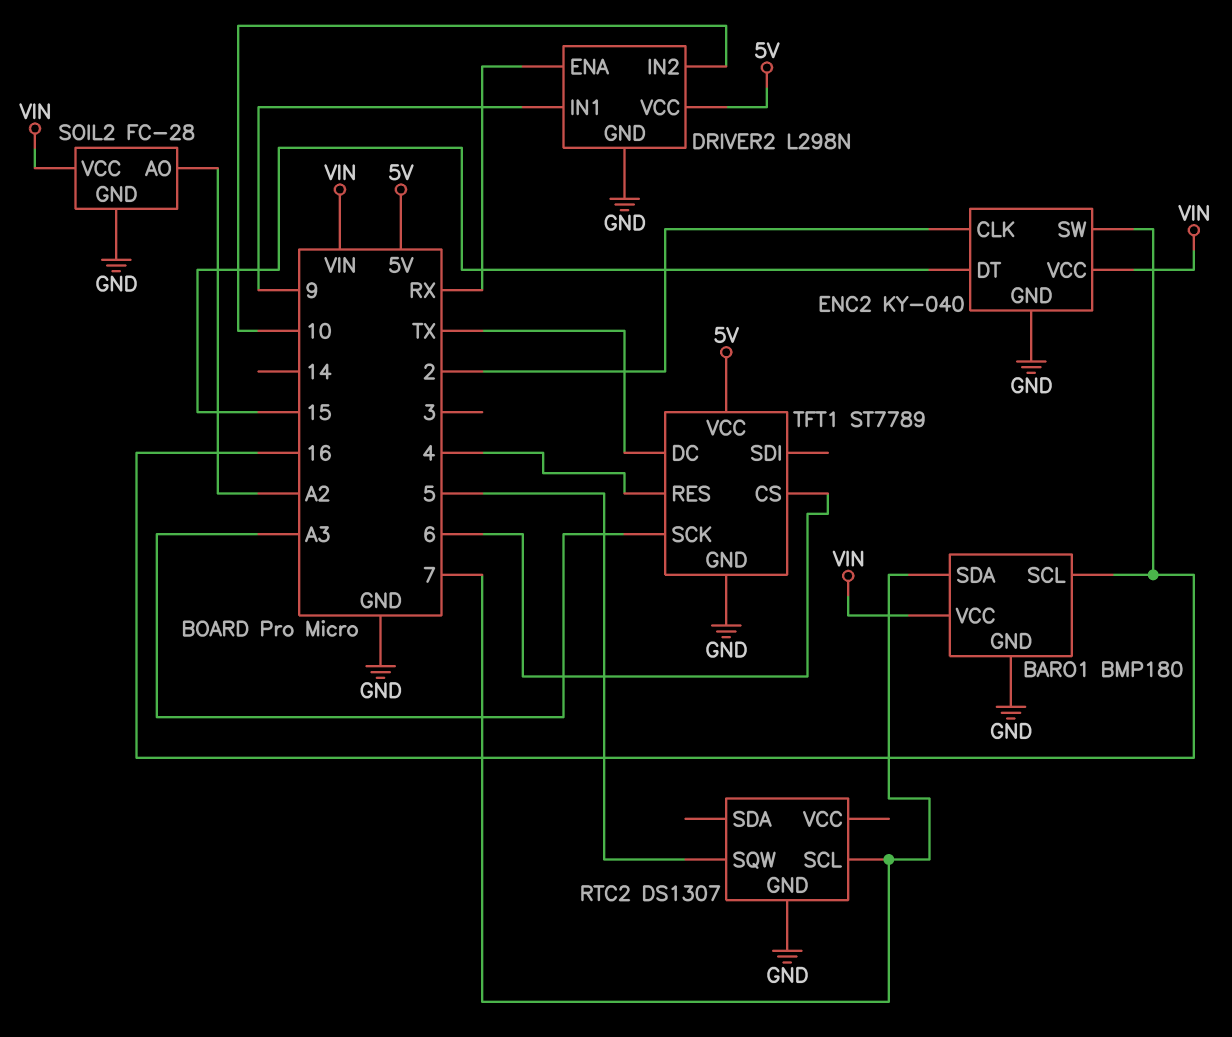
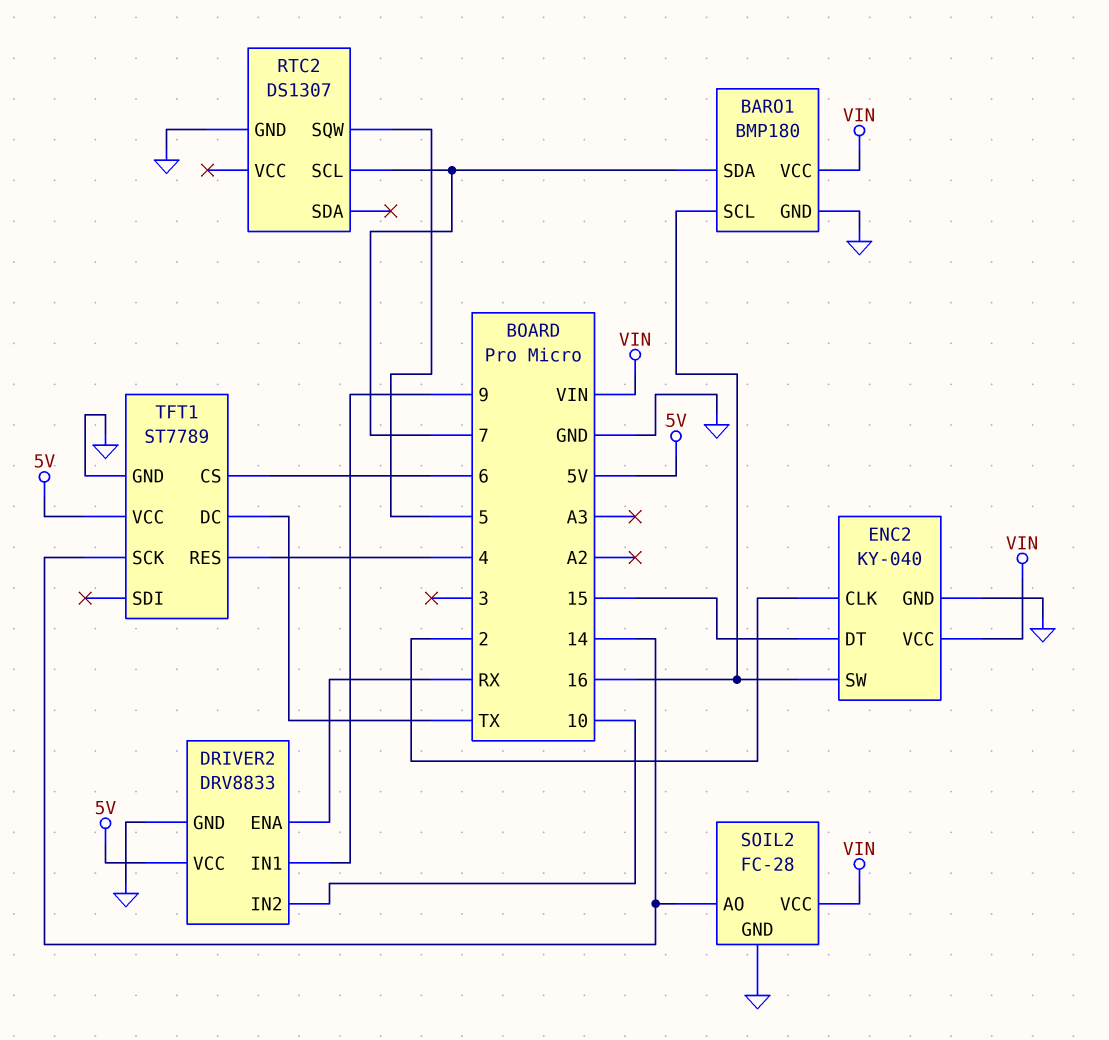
DRIVER2: L298N -> DRV8833
SOIL2 pin AO: A2 -> 14
TFT1 pin SCK: A3 -> 14

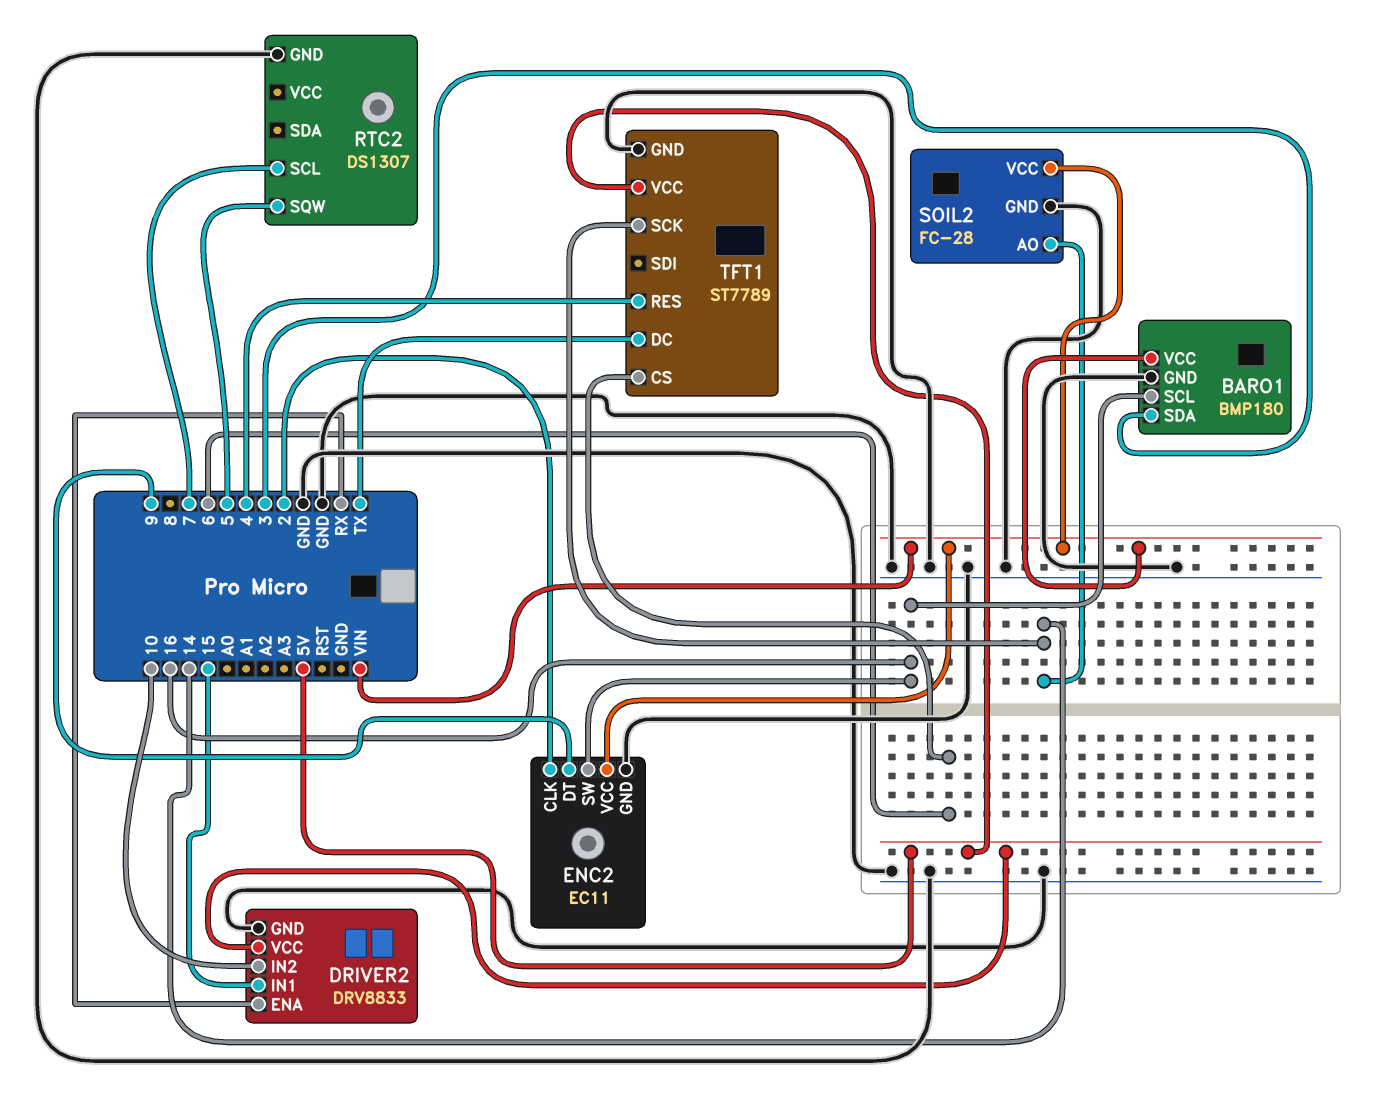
BARO1 pin SDA: 7 -> 3
DRIVER2 pin IN1: 9 -> 15
ENC2: KY-040 -> EC11
ENC2 pin DT: 15 -> 9

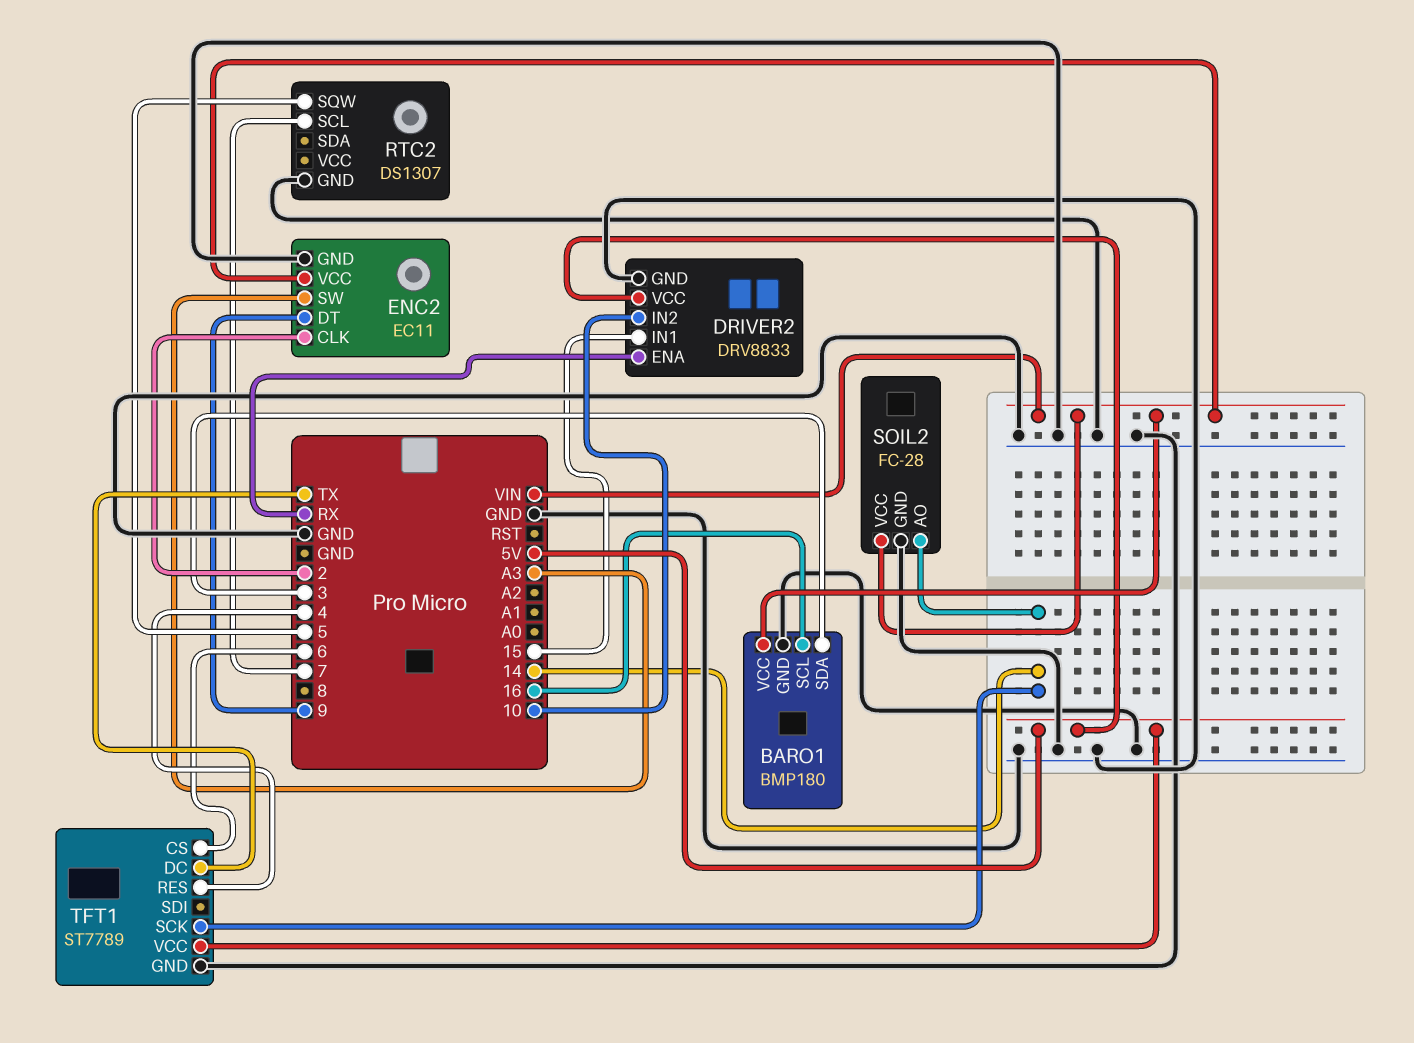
ENC2 pin SW: 16 -> A3

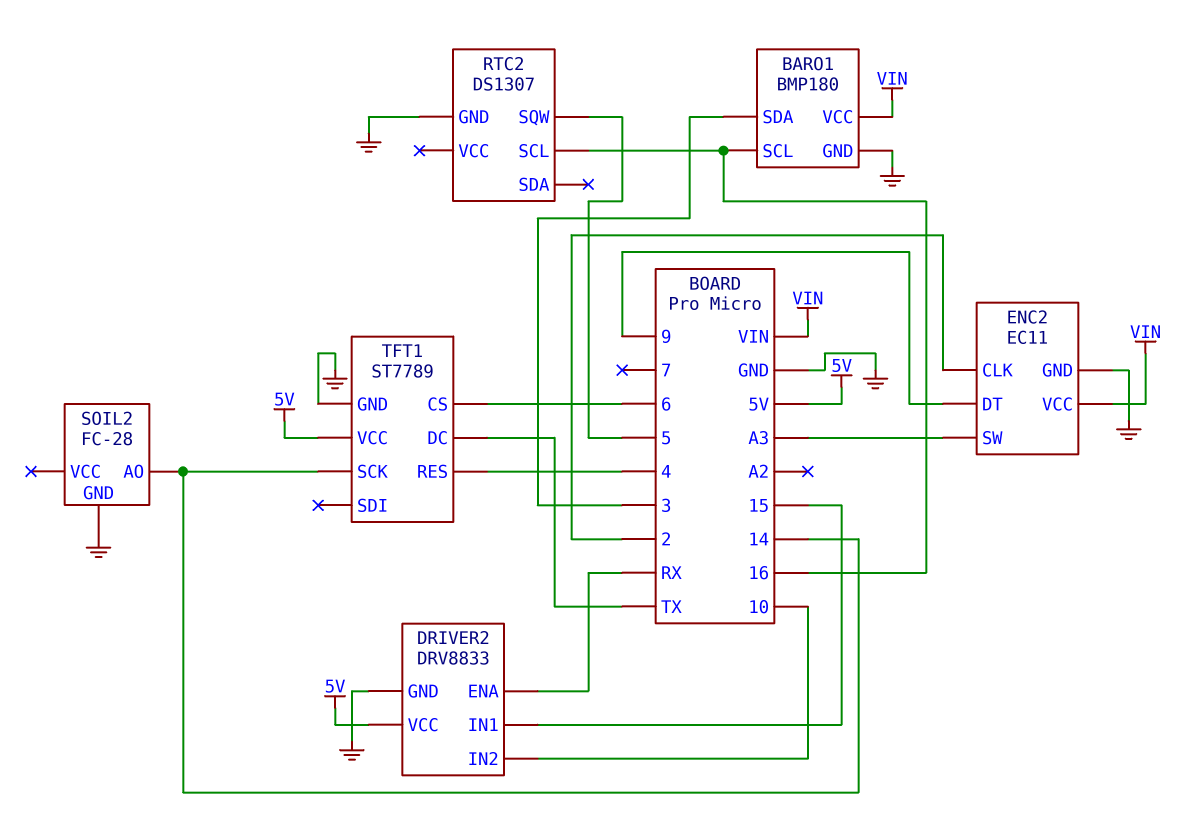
RTC2 pin SCL: 7 -> 16
SOIL2 pin VCC: VIN -> none

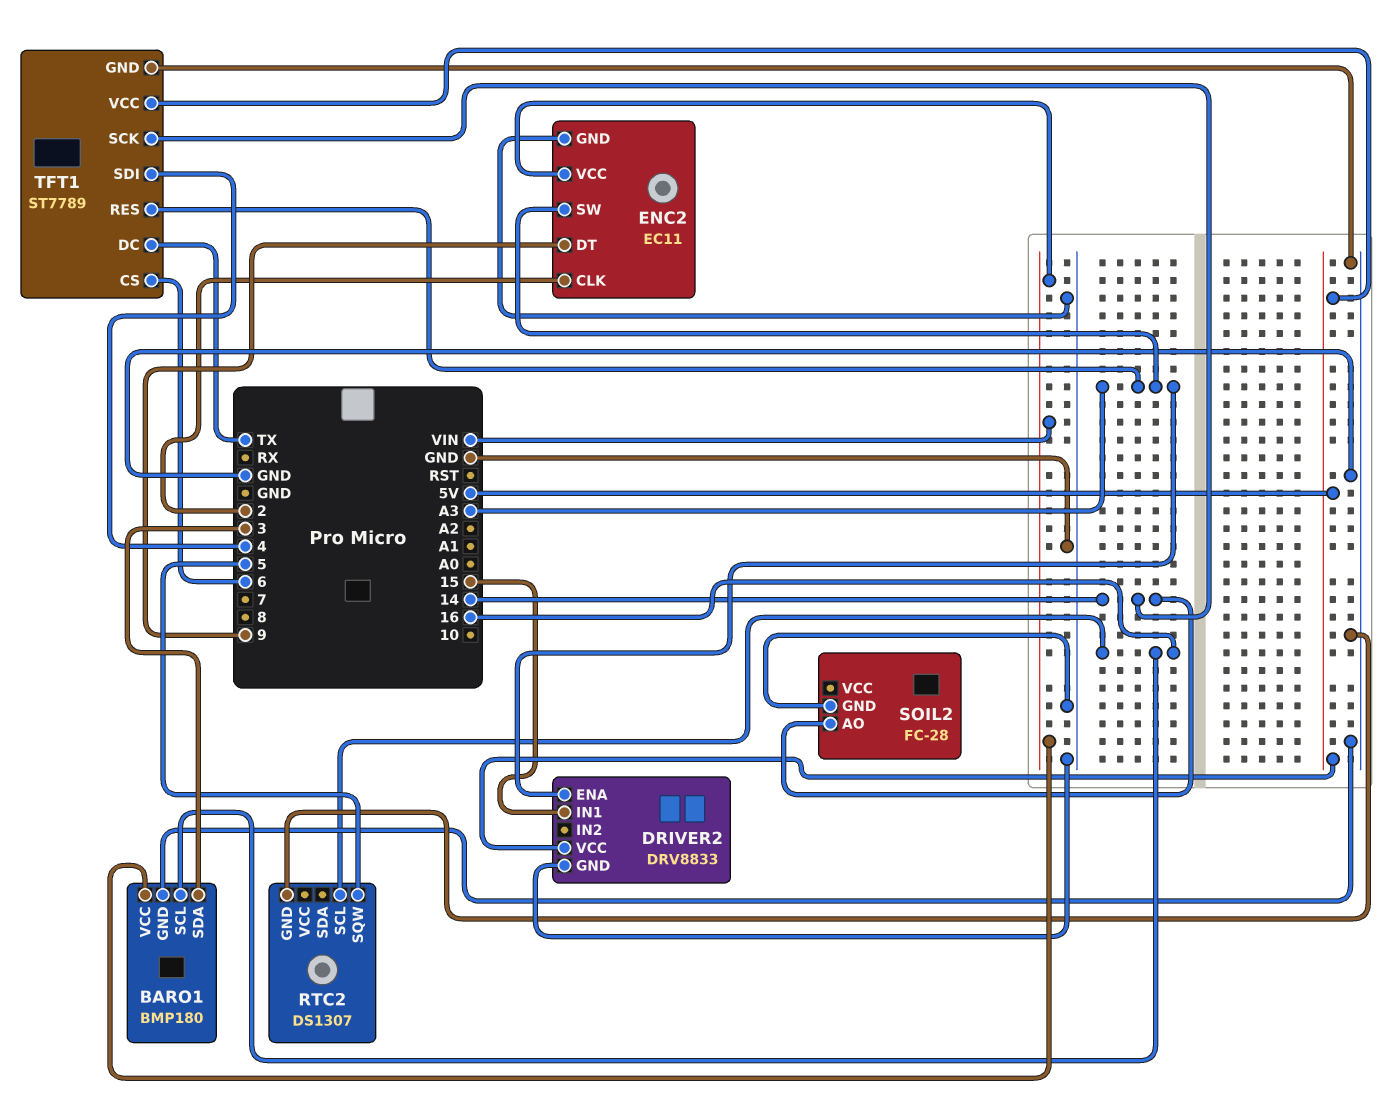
DRIVER2 pin ENA: RX -> A3
DRIVER2 pin IN2: 10 -> none
TFT1 pin RES: 4 -> A3
TFT1 pin SDI: none -> 4

